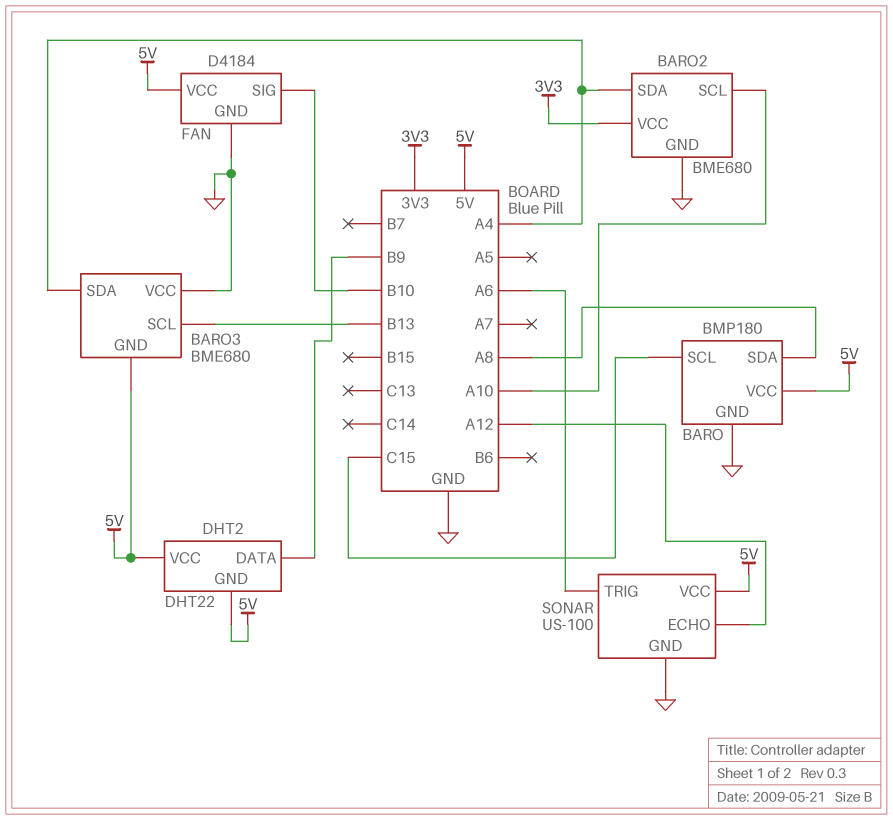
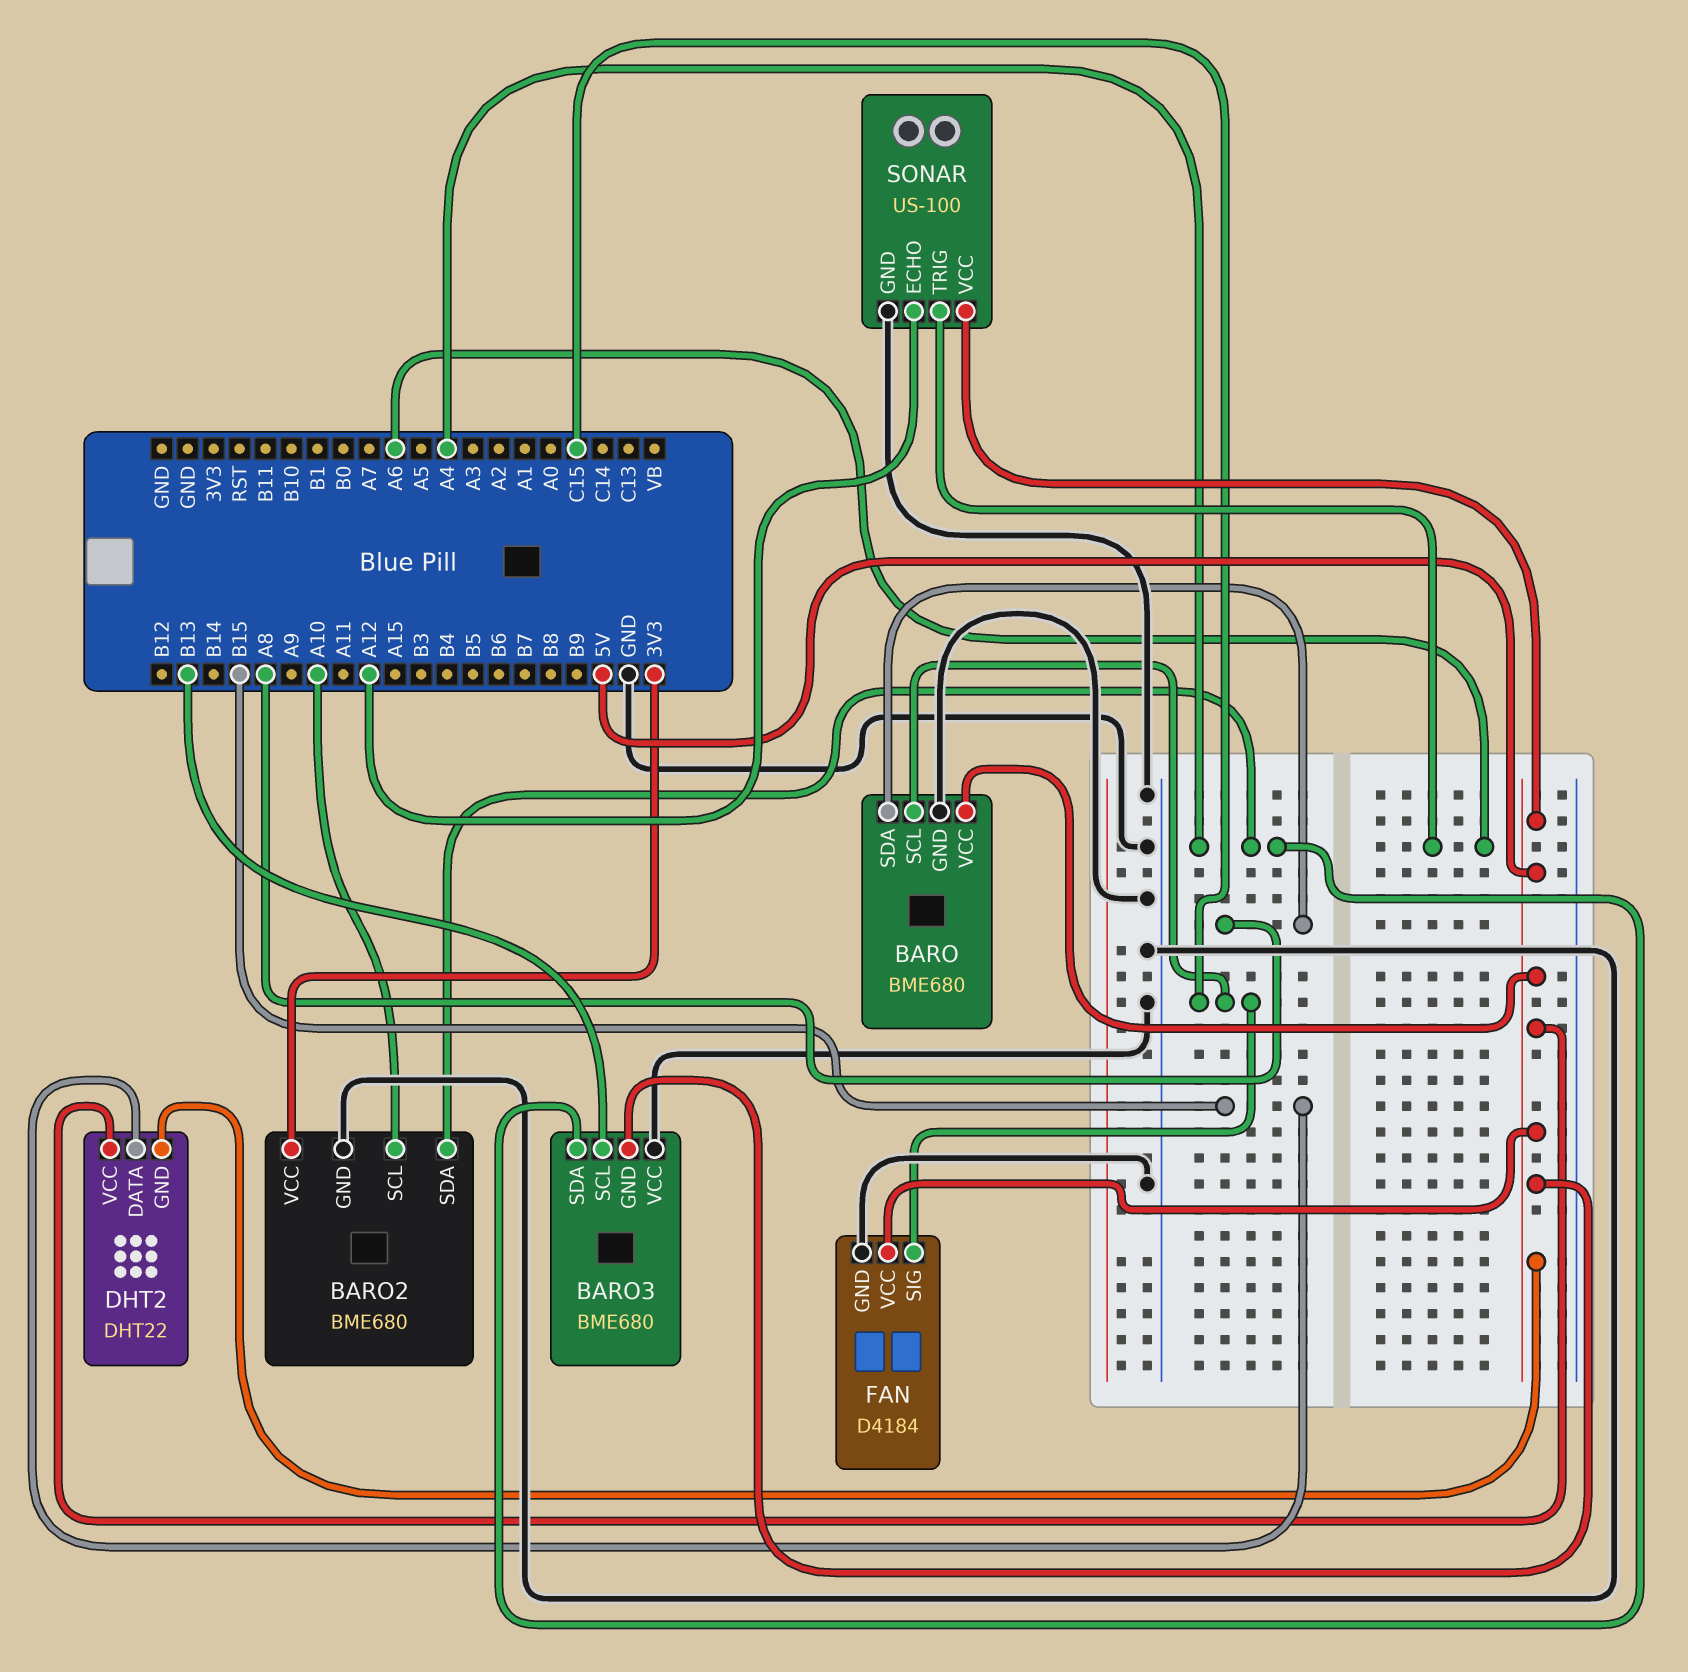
BARO: BMP180 -> BME680
DHT2 pin DATA: B9 -> B15
FAN pin SIG: B10 -> C15

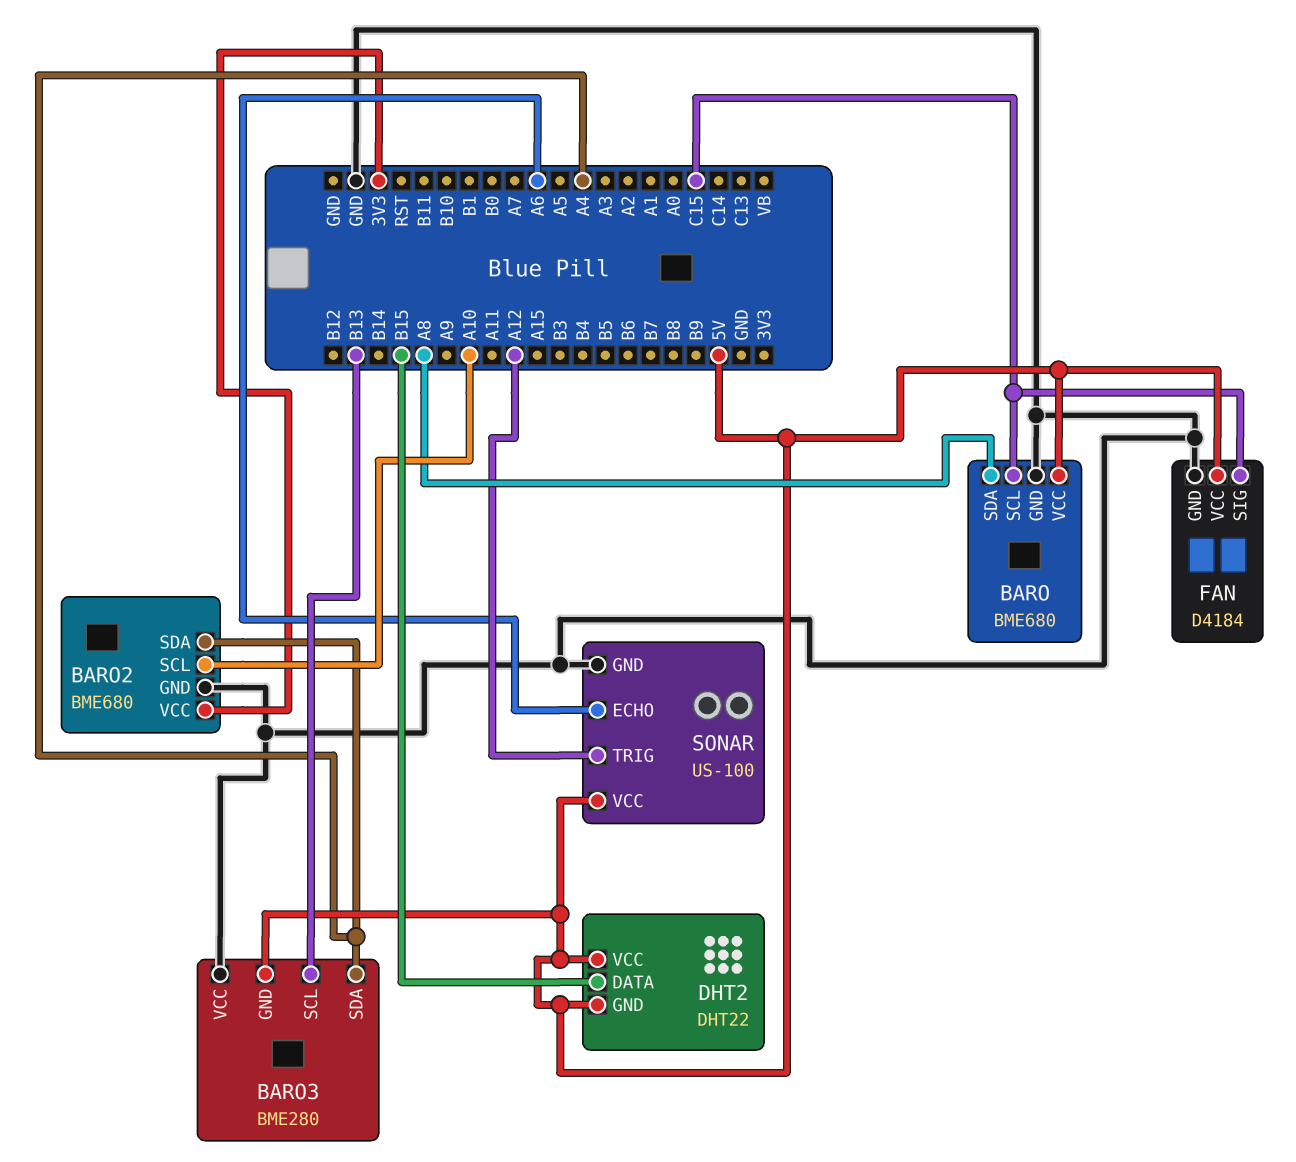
BARO3: BME680 -> BME280
SONAR pin ECHO: A12 -> A6
SONAR pin TRIG: A6 -> A12

